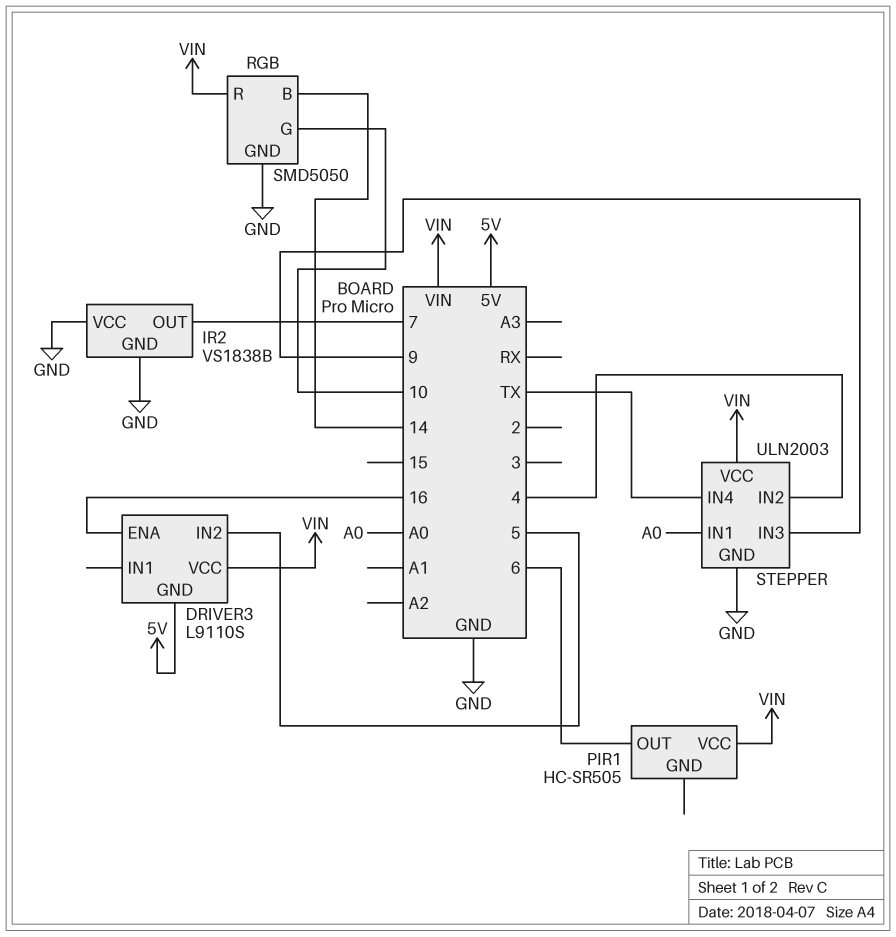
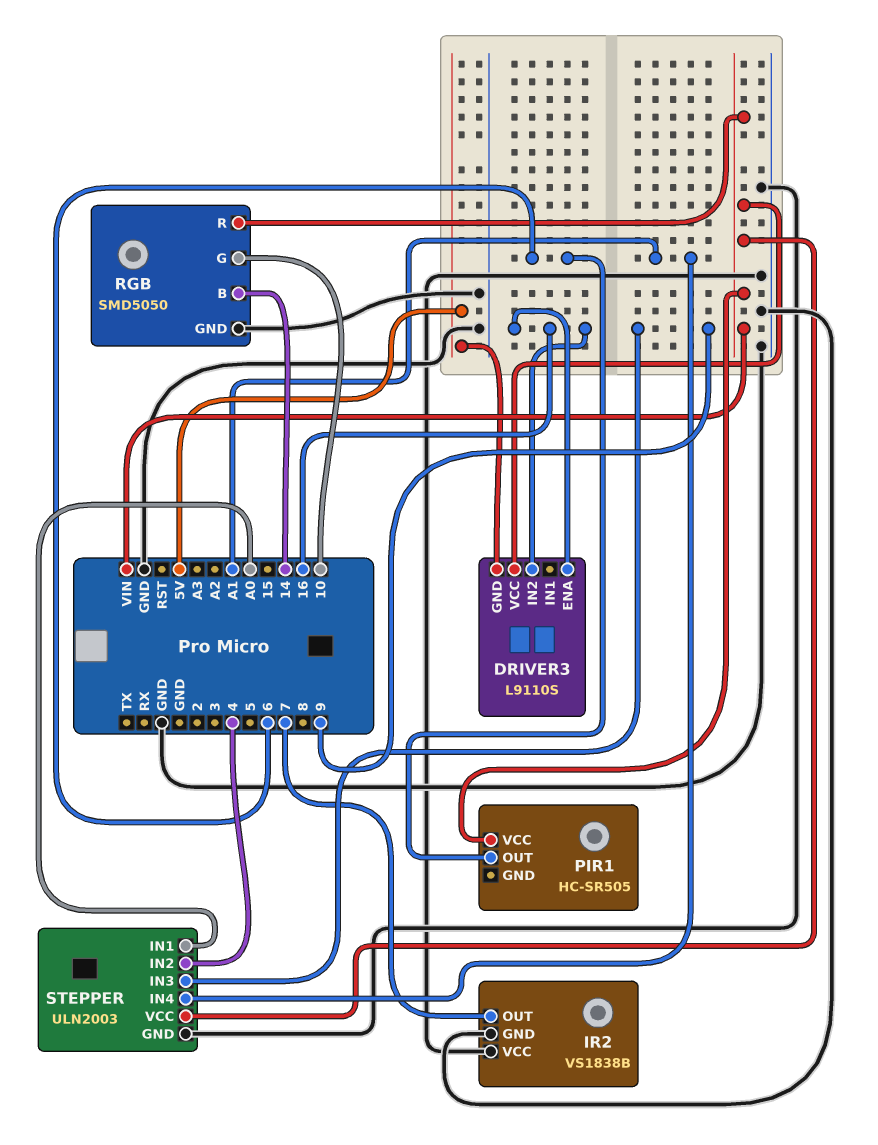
DRIVER3 pin IN2: 5 -> 16
STEPPER pin IN4: TX -> A1

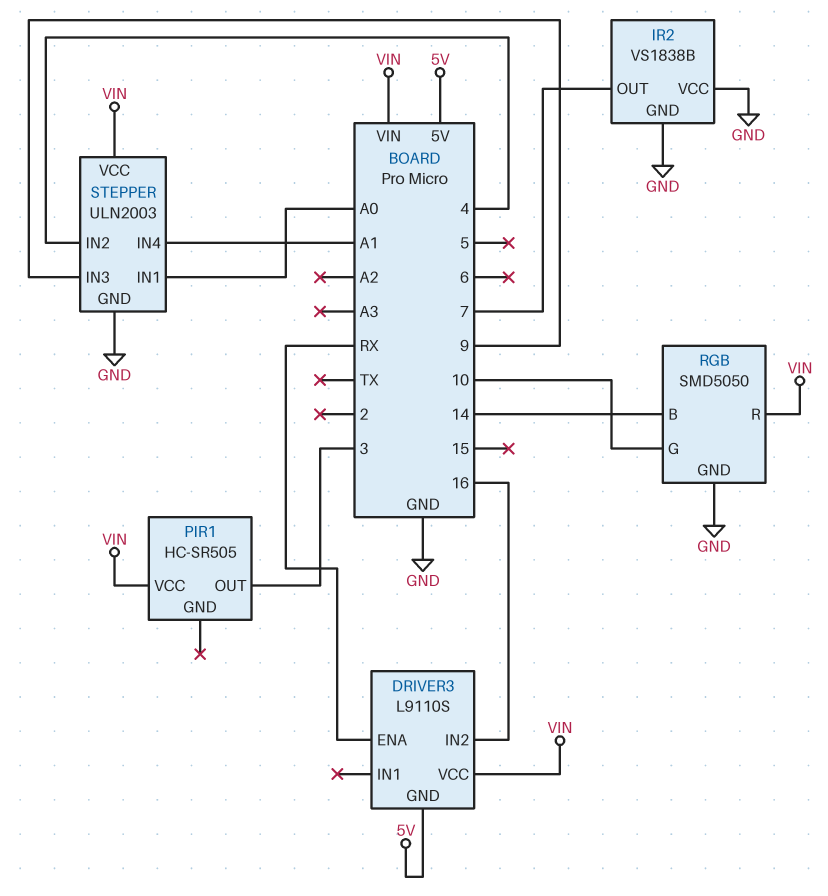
DRIVER3 pin ENA: 16 -> RX
PIR1 pin OUT: 6 -> 3

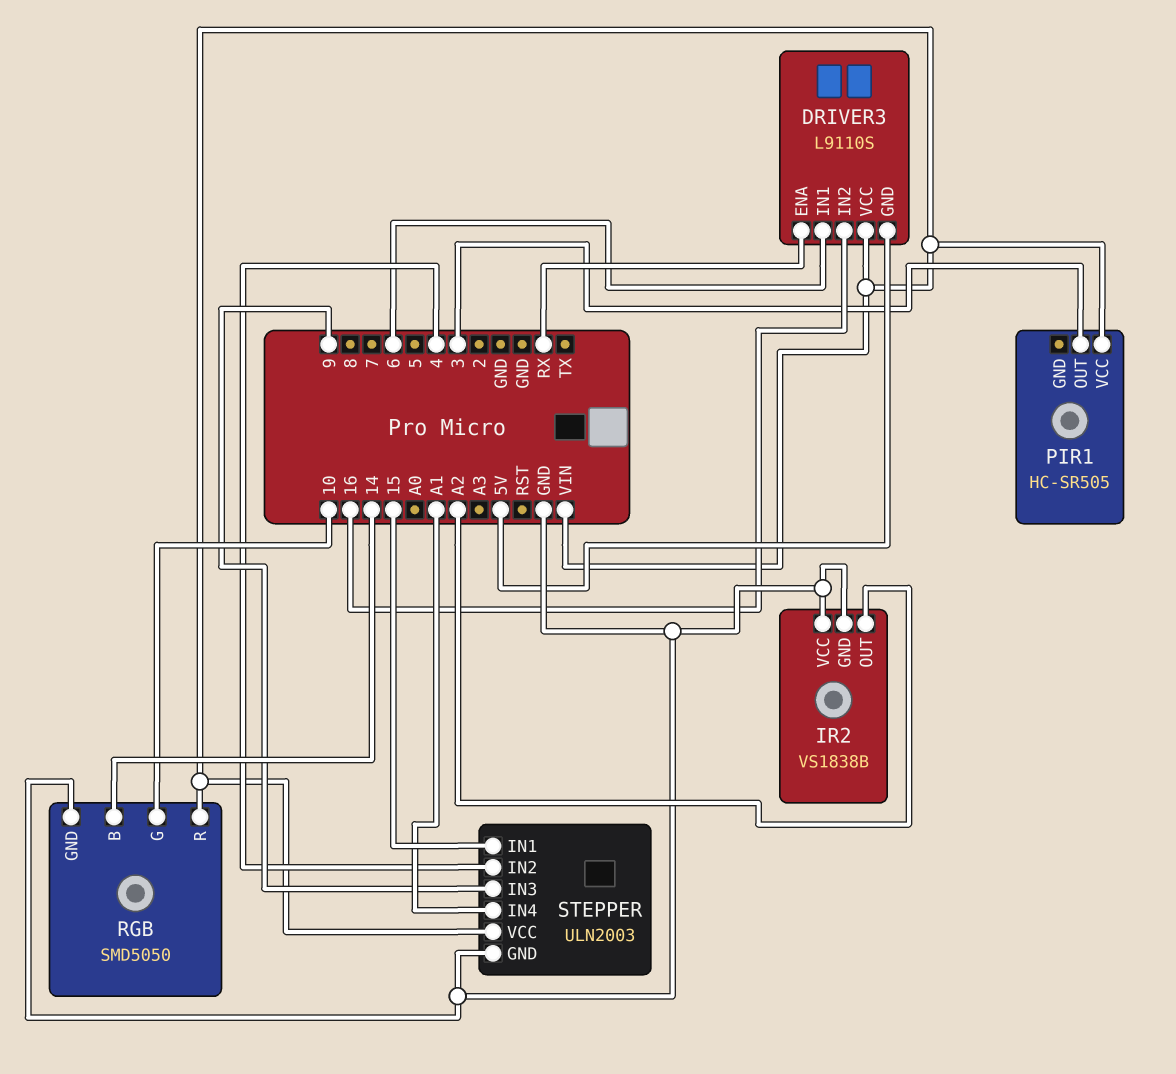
DRIVER3 pin IN1: none -> 6
IR2 pin OUT: 7 -> A2
STEPPER pin IN1: A0 -> 15

